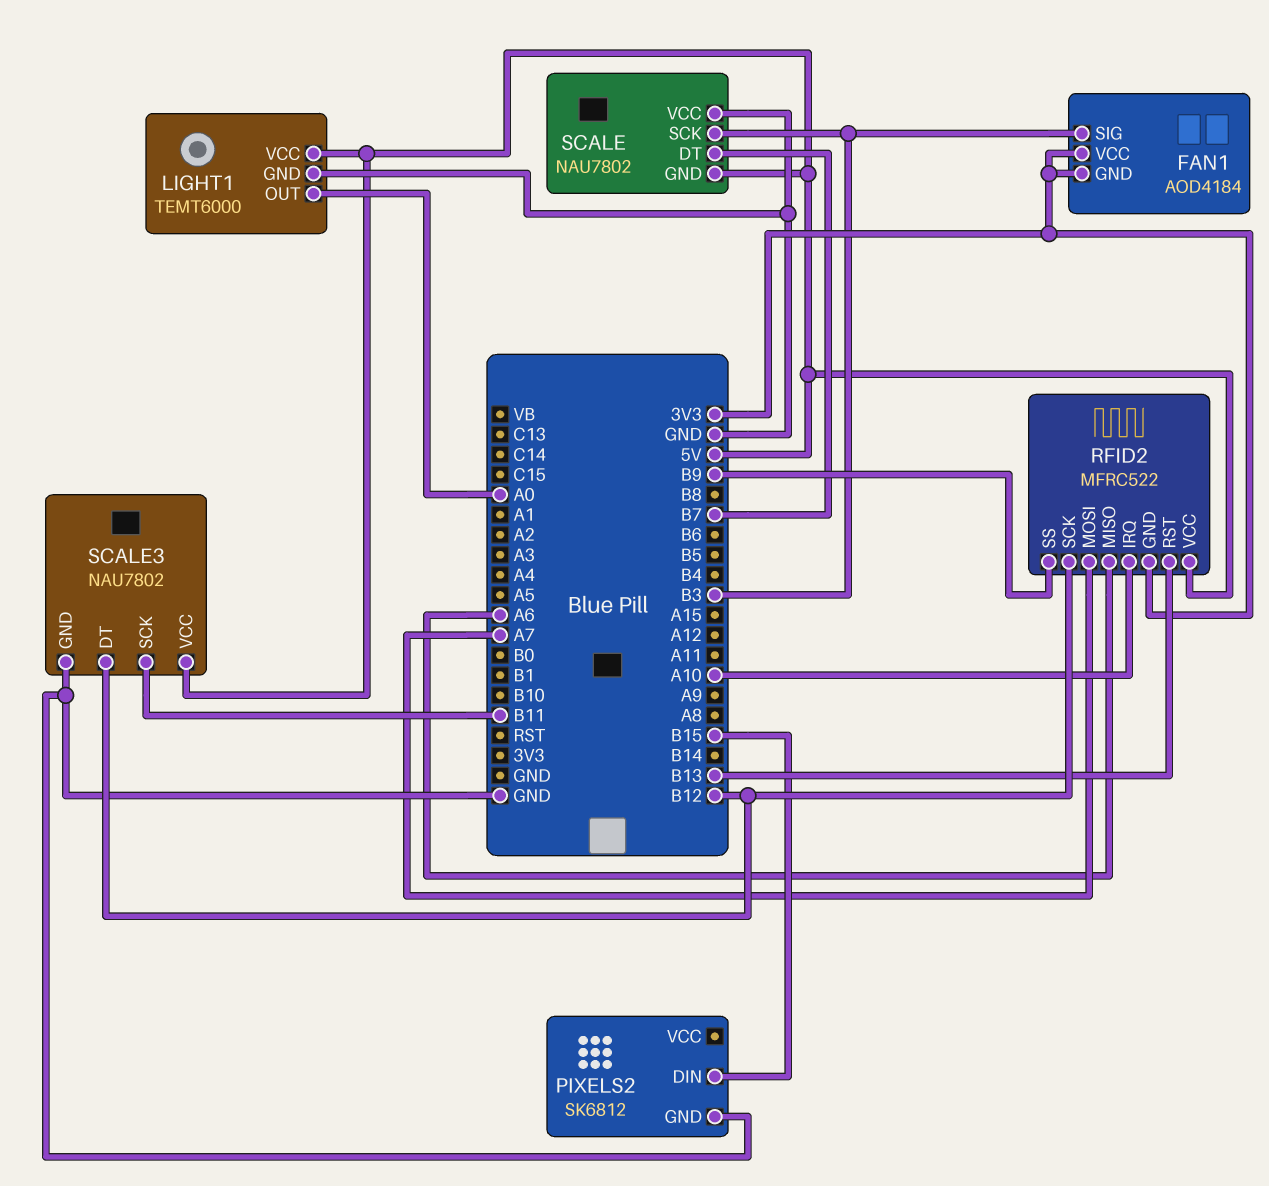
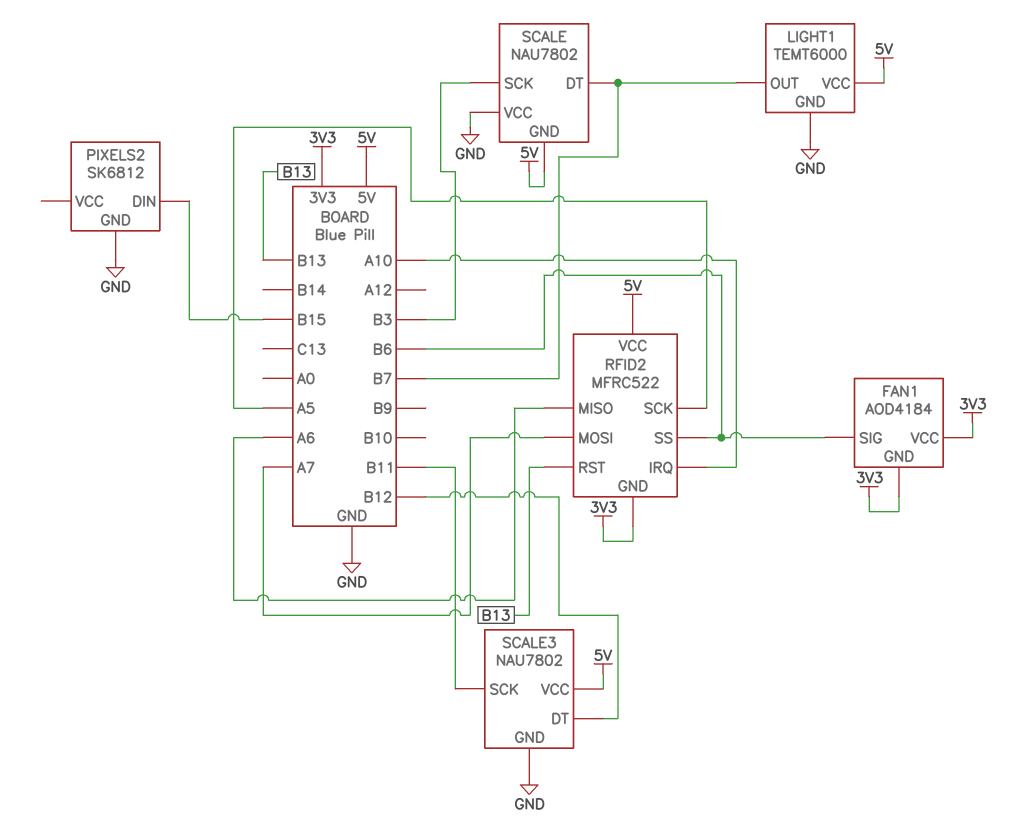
FAN1 pin SIG: B3 -> B6
LIGHT1 pin OUT: A0 -> B7
RFID2 pin SCK: B12 -> A5
RFID2 pin SS: B9 -> B6

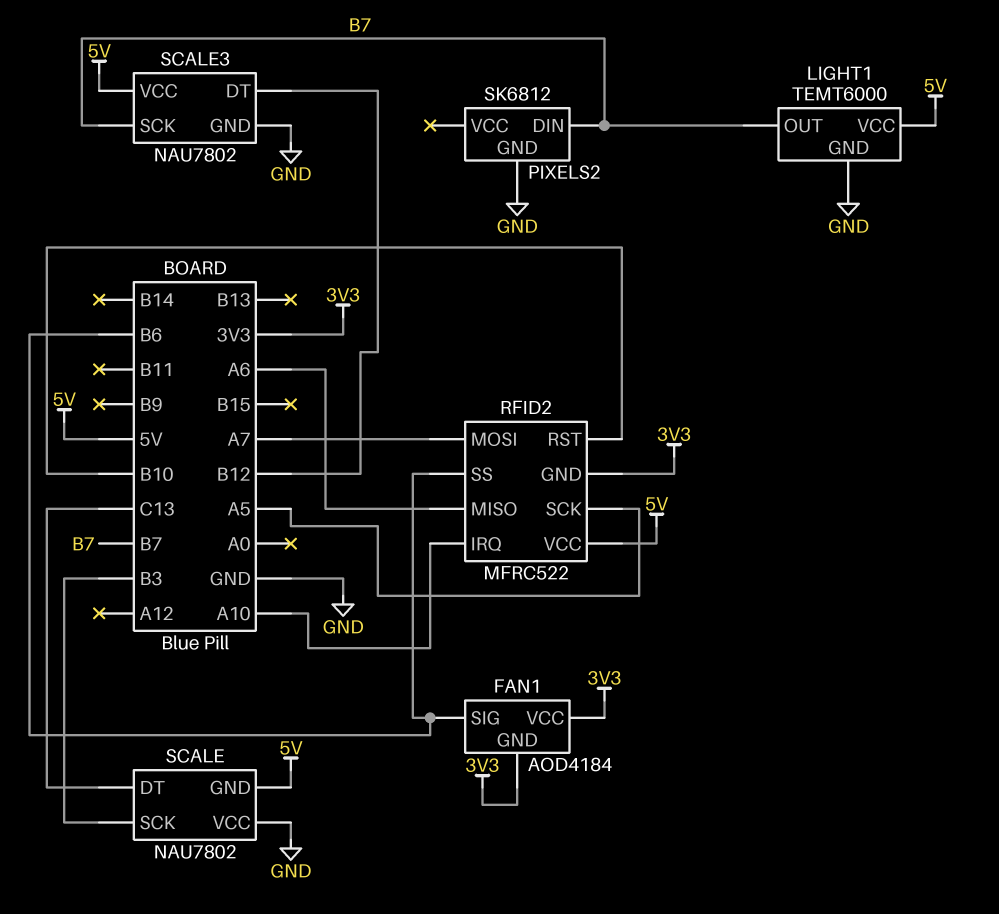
PIXELS2 pin DIN: B15 -> B7
RFID2 pin RST: B13 -> B10
SCALE pin DT: B7 -> C13
SCALE3 pin SCK: B11 -> B7

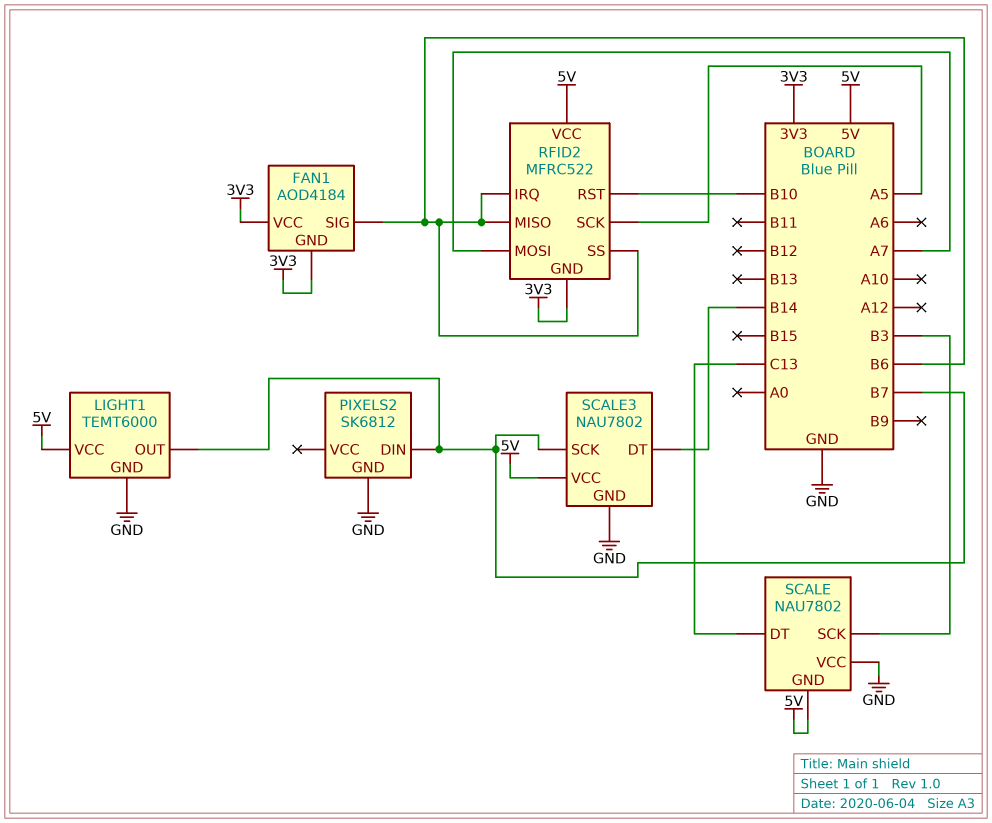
RFID2 pin IRQ: A10 -> B6
RFID2 pin MISO: A6 -> B6
SCALE3 pin DT: B12 -> B14

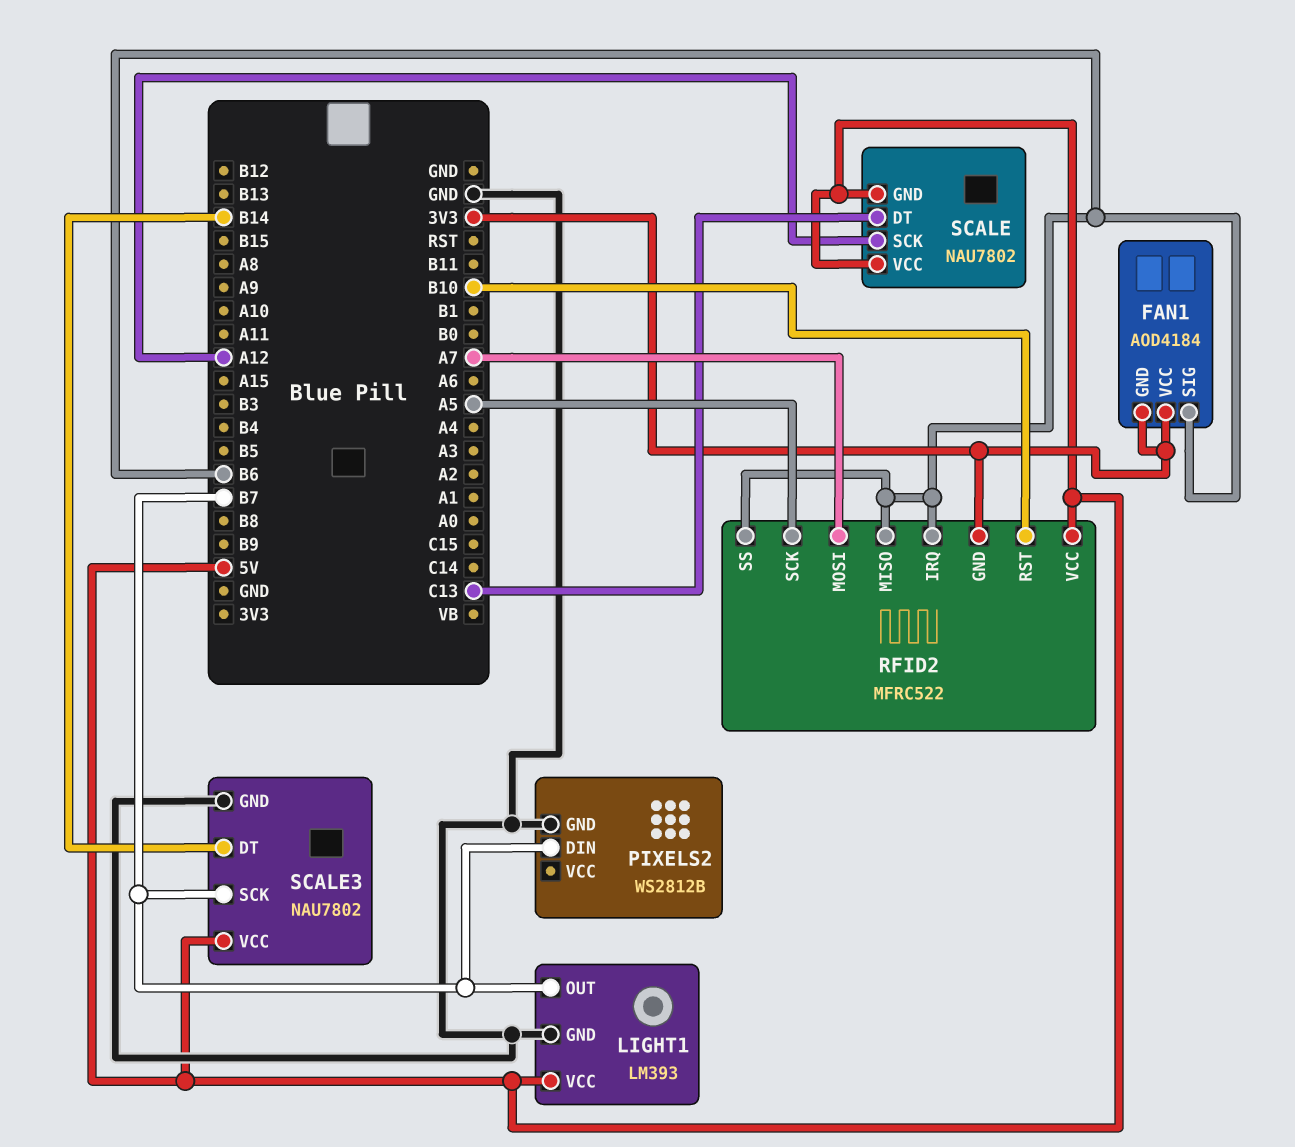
LIGHT1: TEMT6000 -> LM393
PIXELS2: SK6812 -> WS2812B
SCALE pin SCK: B3 -> A12
SCALE pin VCC: GND -> 5V

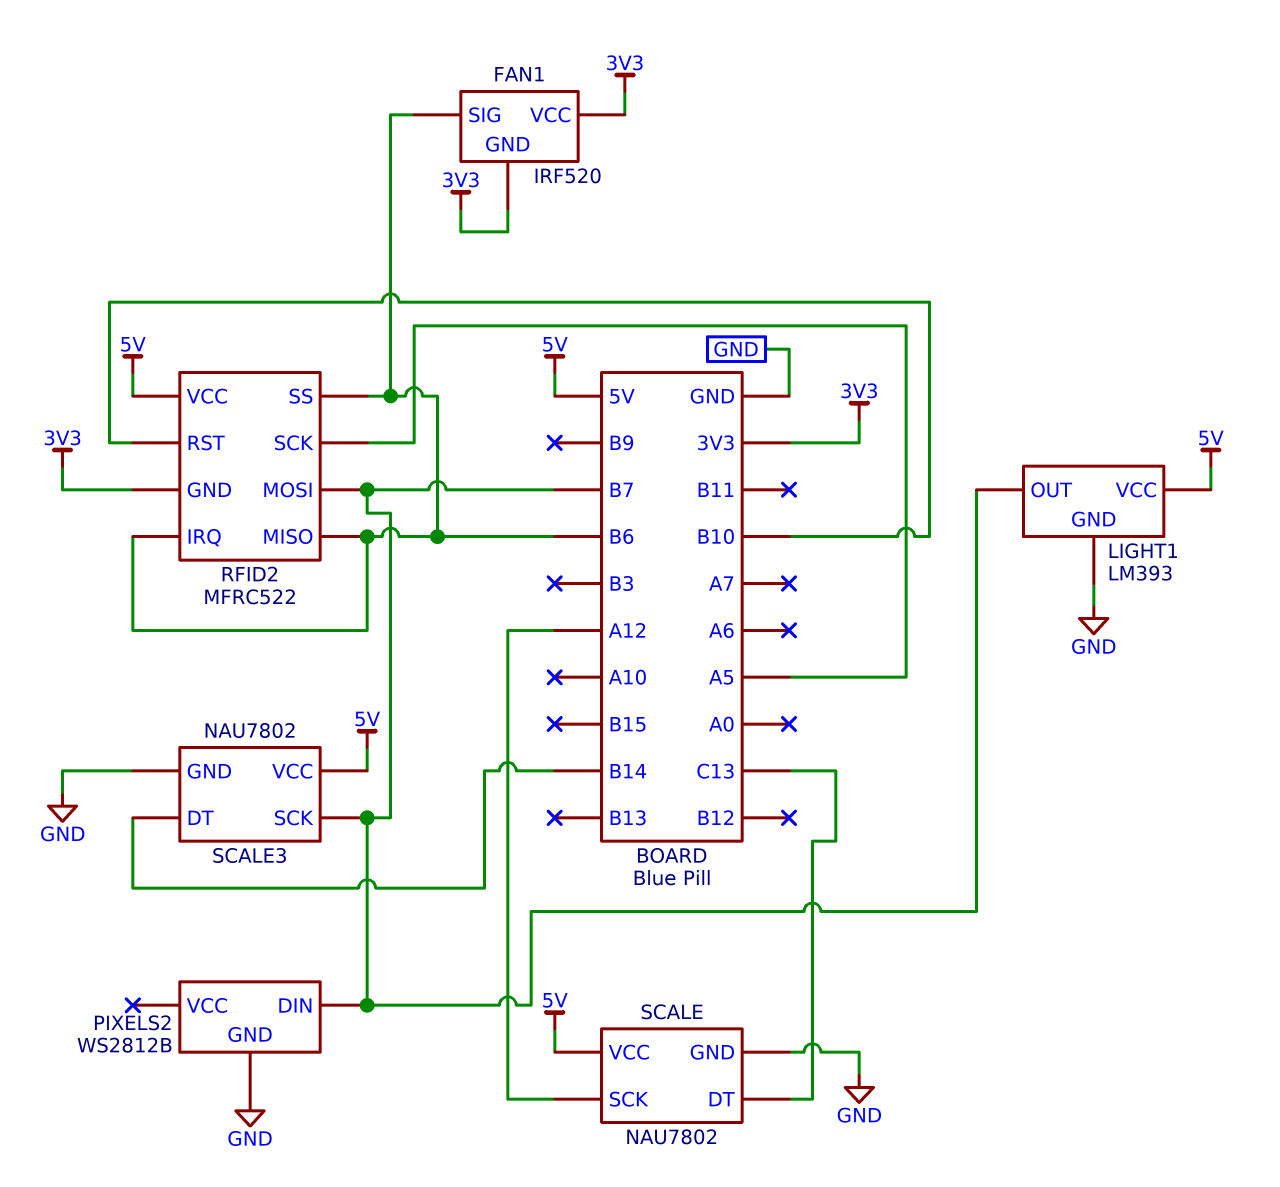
FAN1: AOD4184 -> IRF520
RFID2 pin MOSI: A7 -> B7
SCALE pin GND: 5V -> GND

